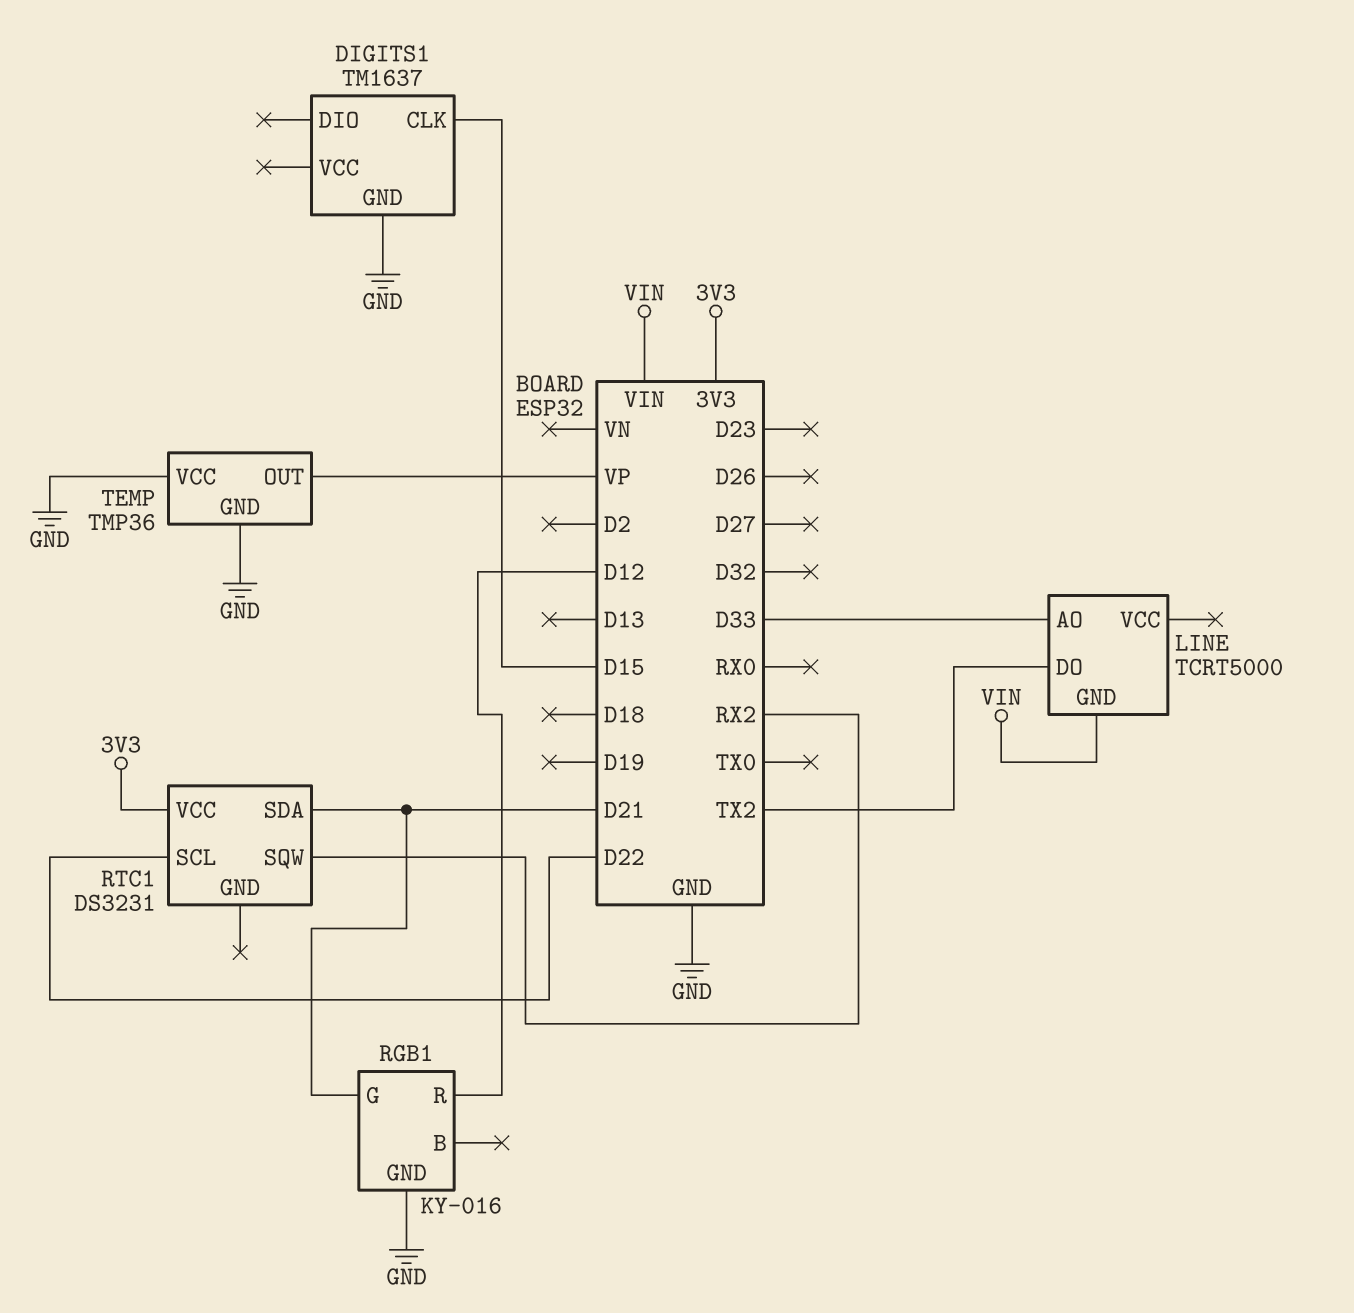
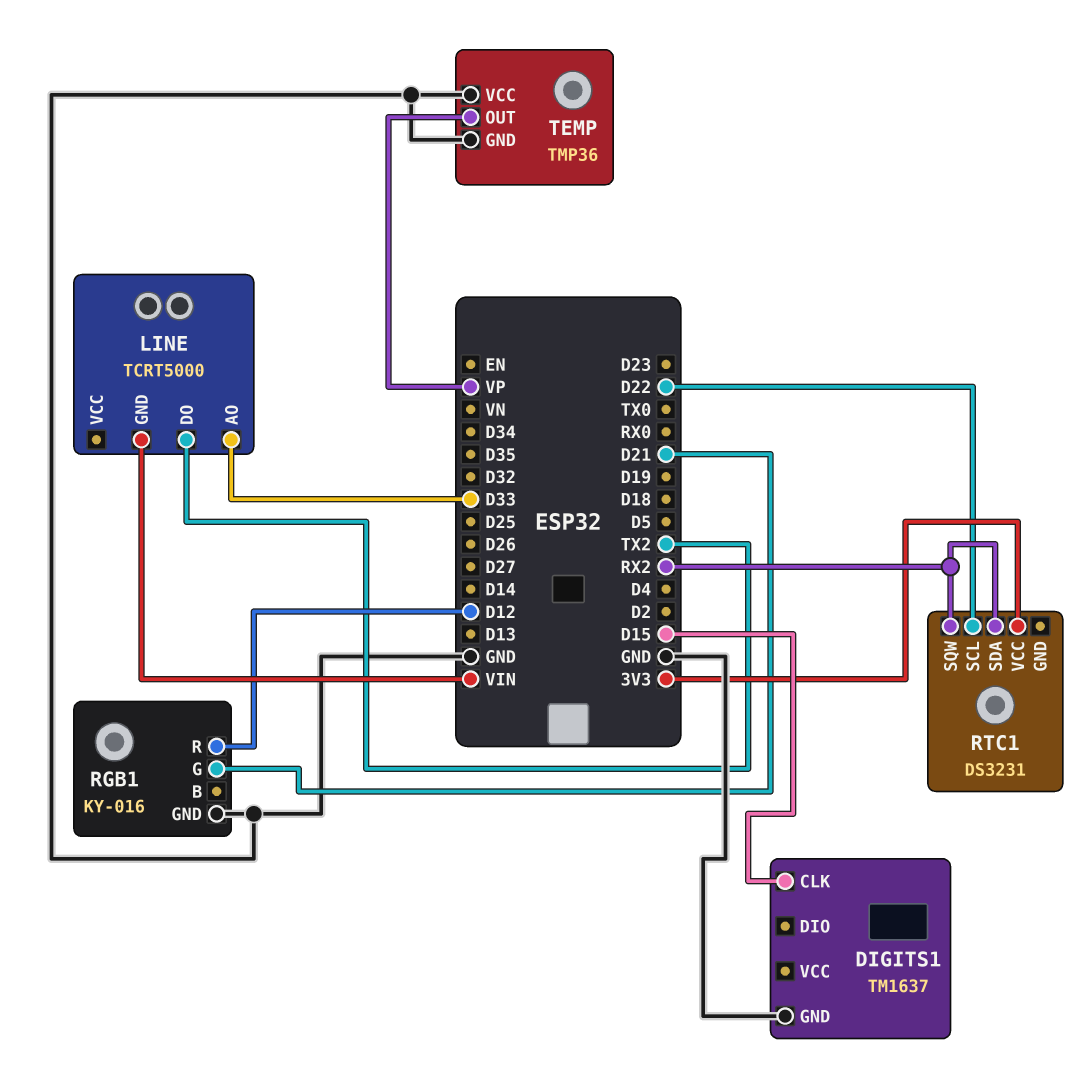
RTC1 pin SDA: D21 -> RX2

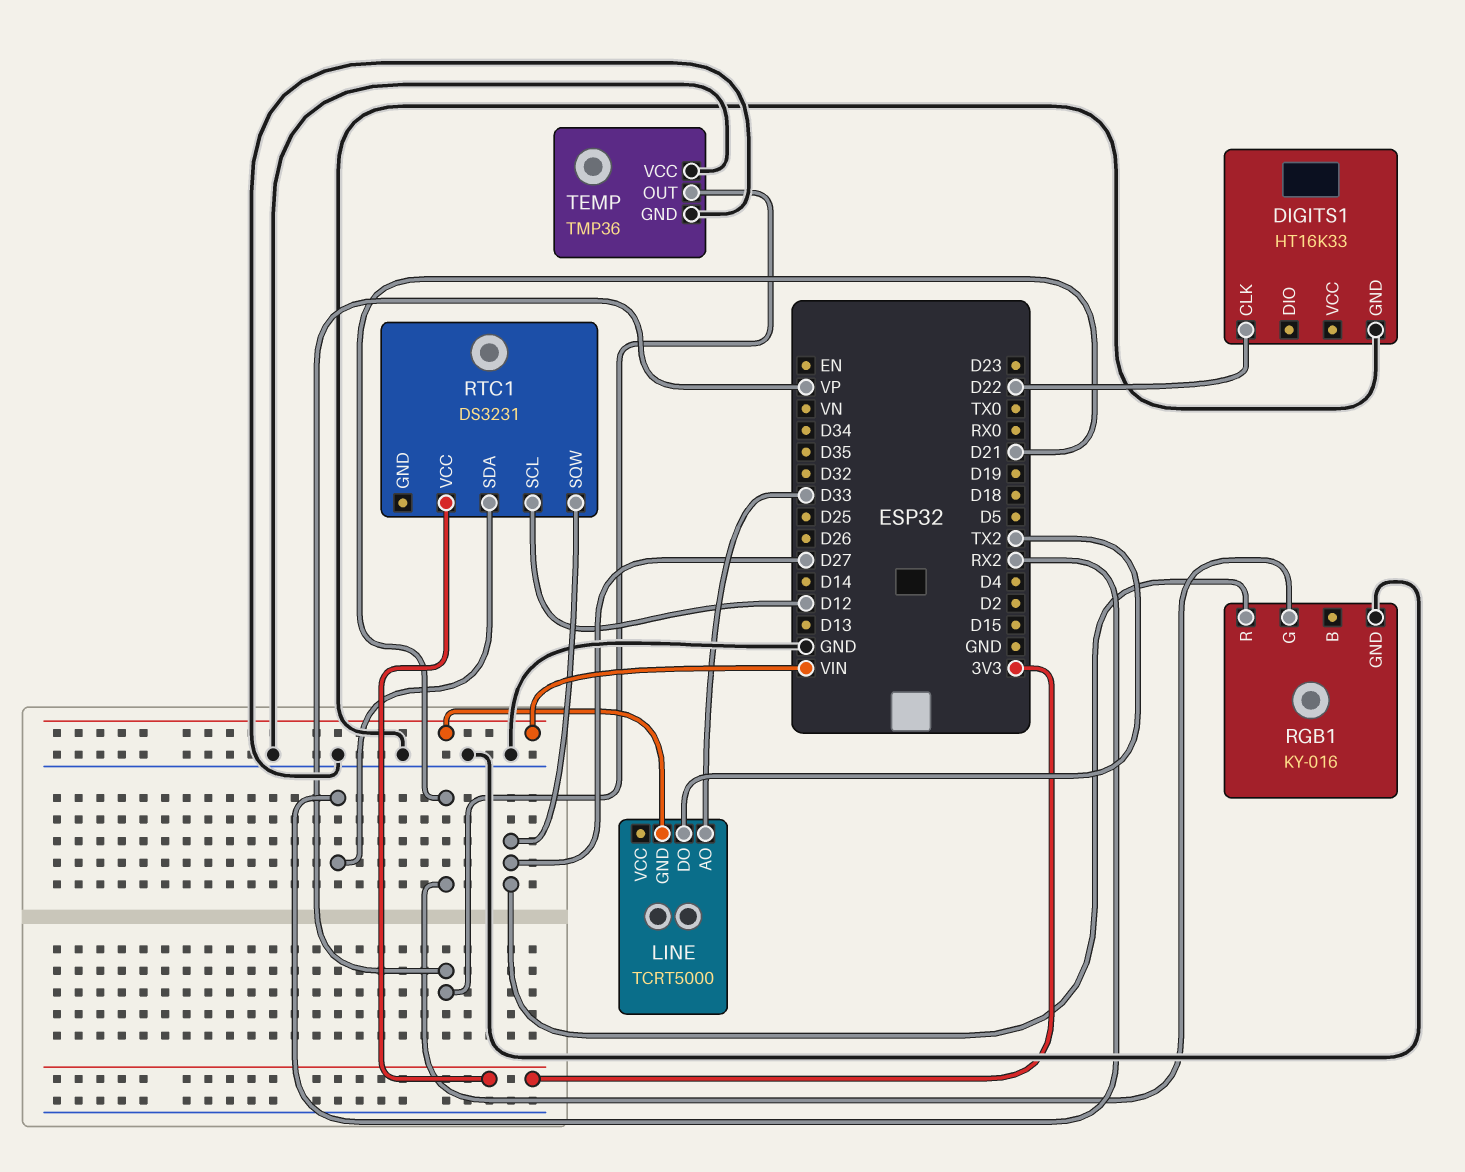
DIGITS1: TM1637 -> HT16K33
DIGITS1 pin CLK: D15 -> D22
RGB1 pin R: D12 -> D27
RTC1 pin SCL: D22 -> D12
RTC1 pin SQW: RX2 -> D27

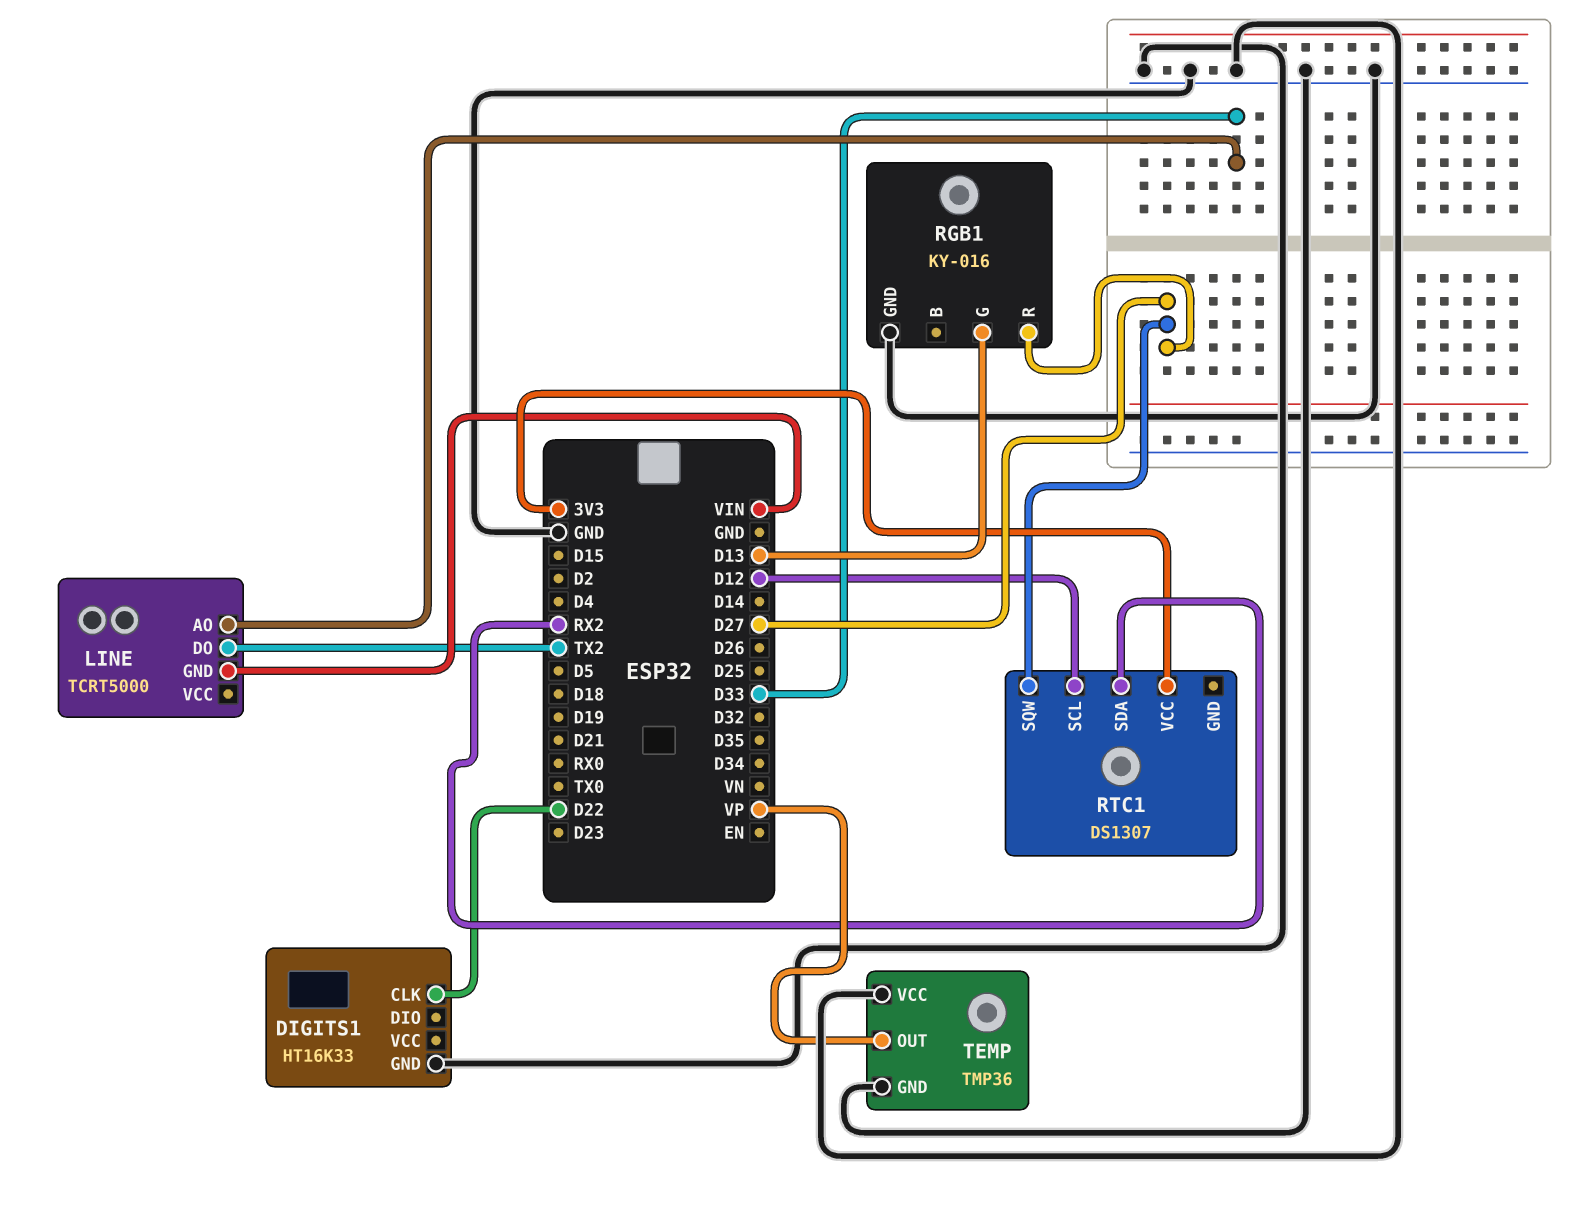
RGB1 pin G: D21 -> D13
RTC1: DS3231 -> DS1307

